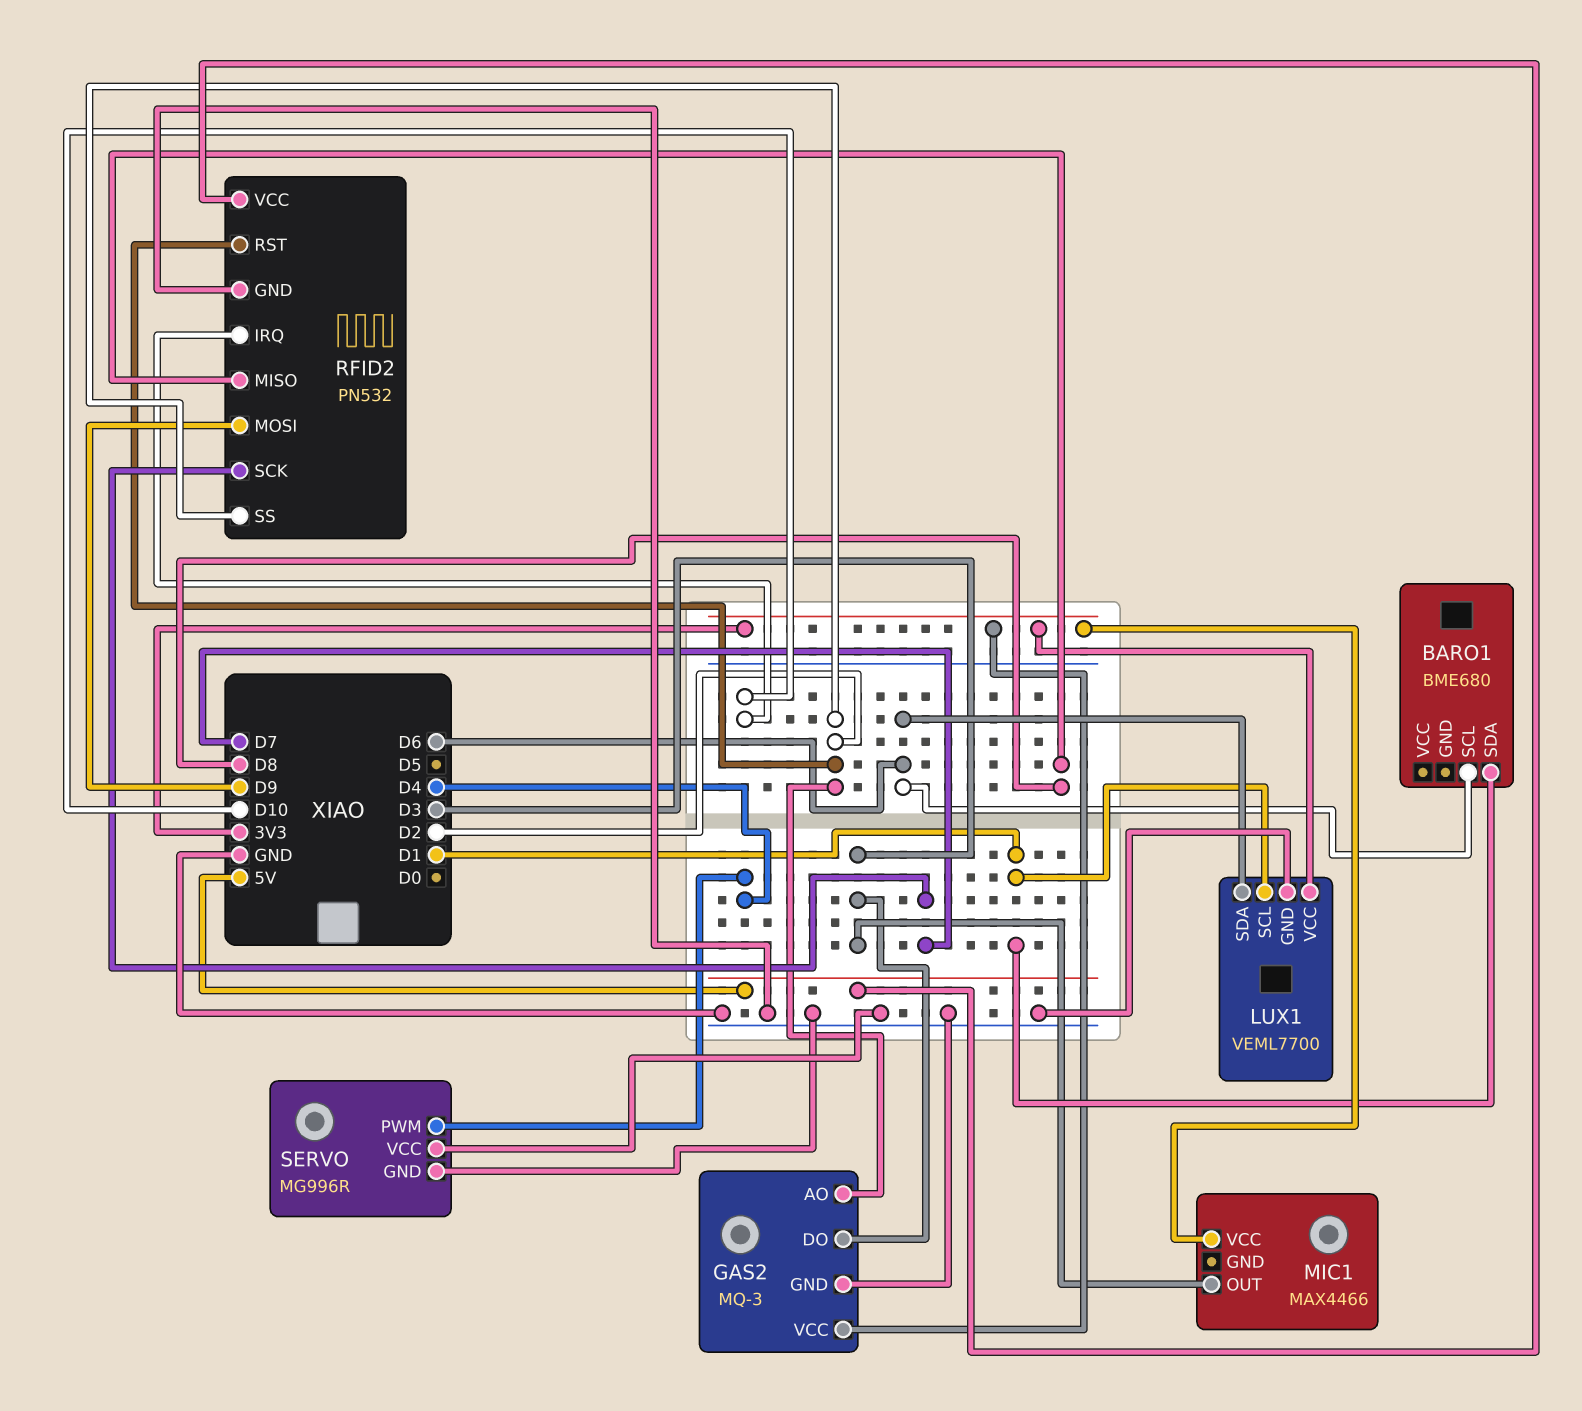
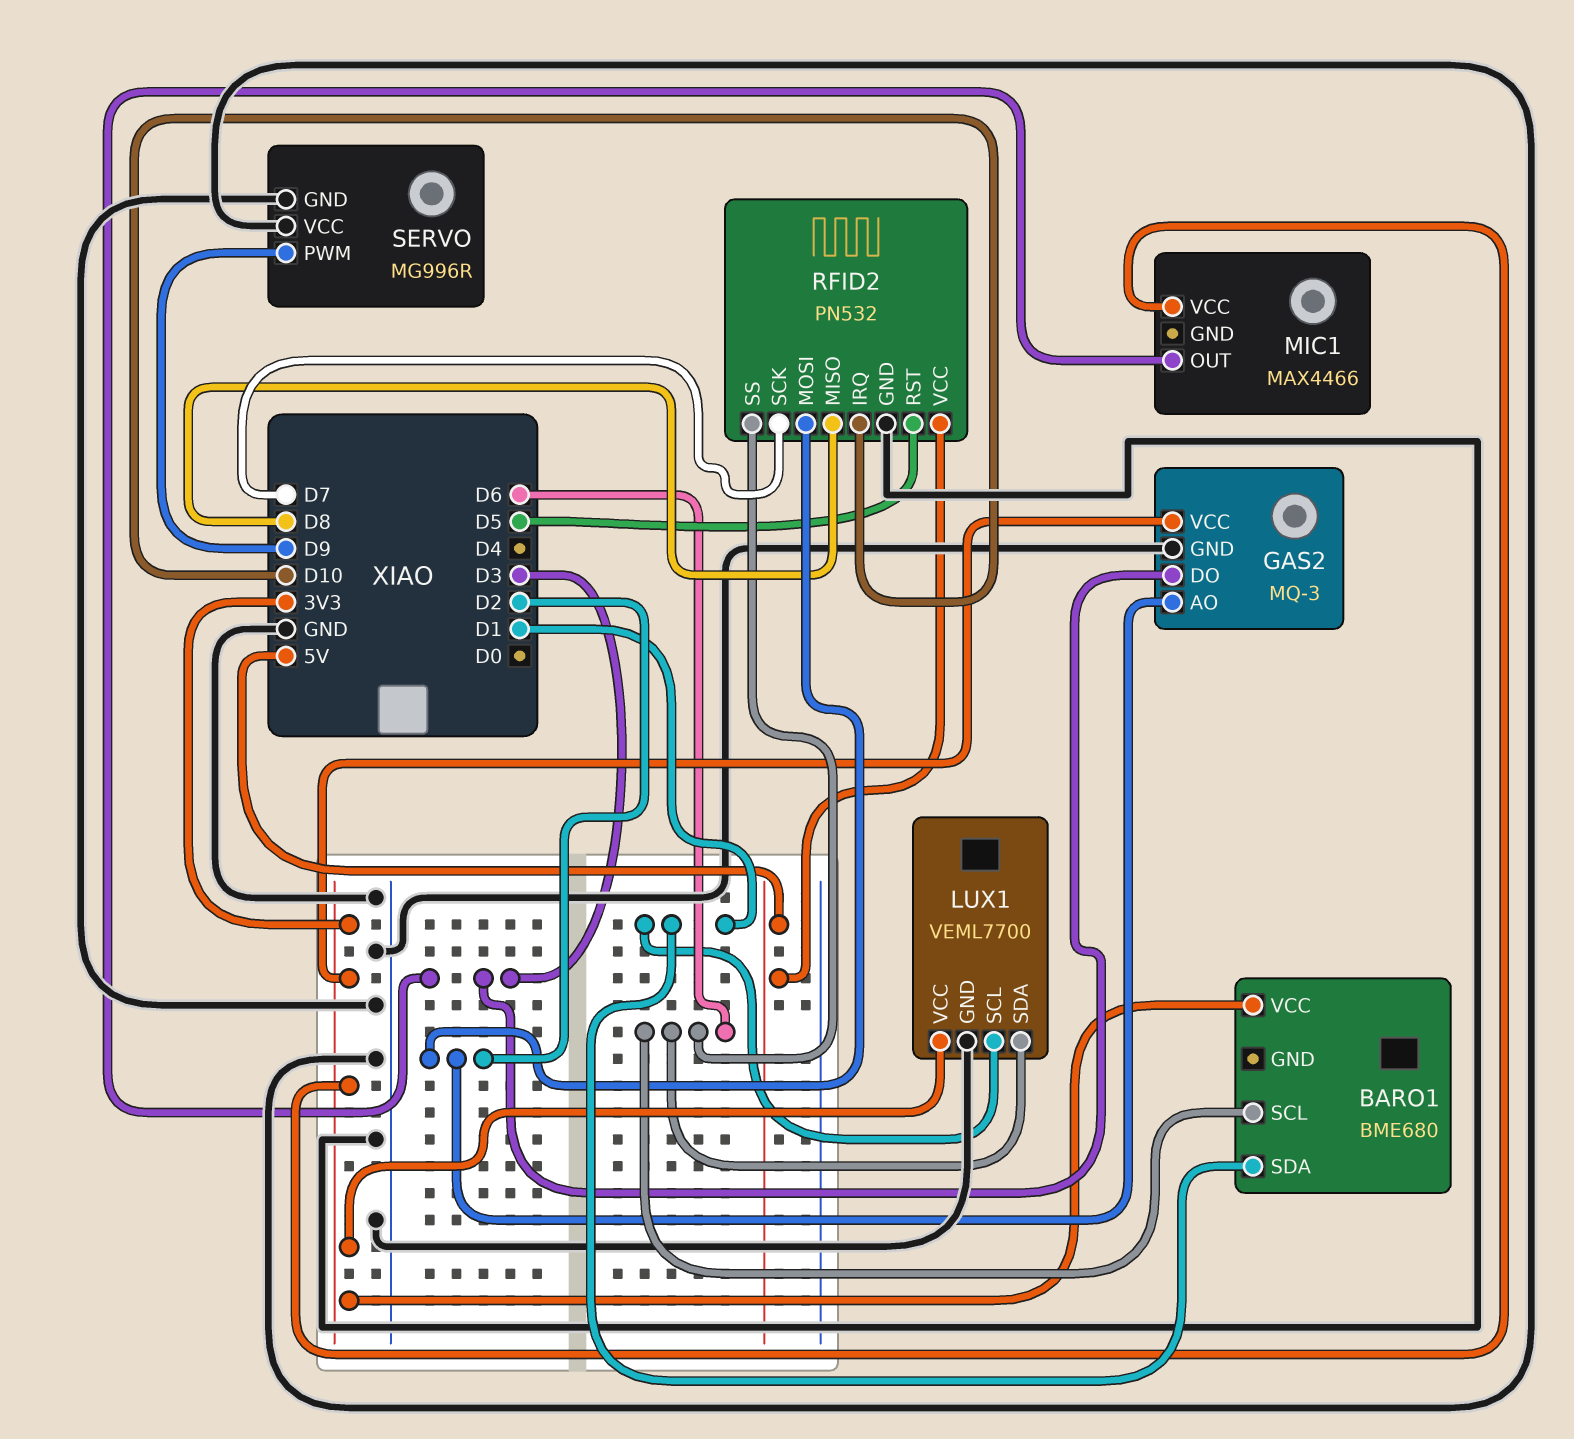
BARO1 pin VCC: none -> 3V3
RFID2 pin MOSI: D9 -> D2
RFID2 pin RST: D2 -> D5
RFID2 pin SS: D2 -> D6
SERVO pin PWM: D4 -> D9

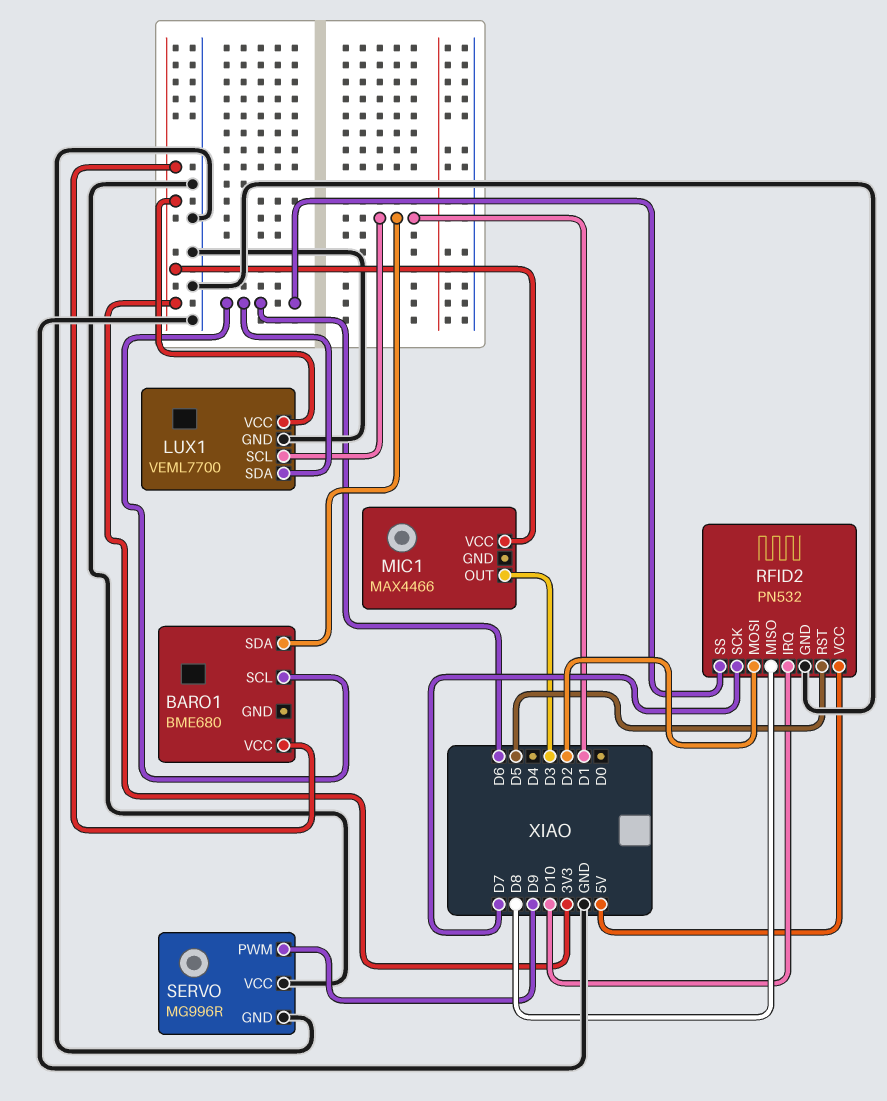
GAS2: MQ-3 -> none
GAS2 pin AO: D2 -> none
GAS2 pin DO: D3 -> none
GAS2 pin GND: GND -> none
GAS2 pin VCC: 3V3 -> none

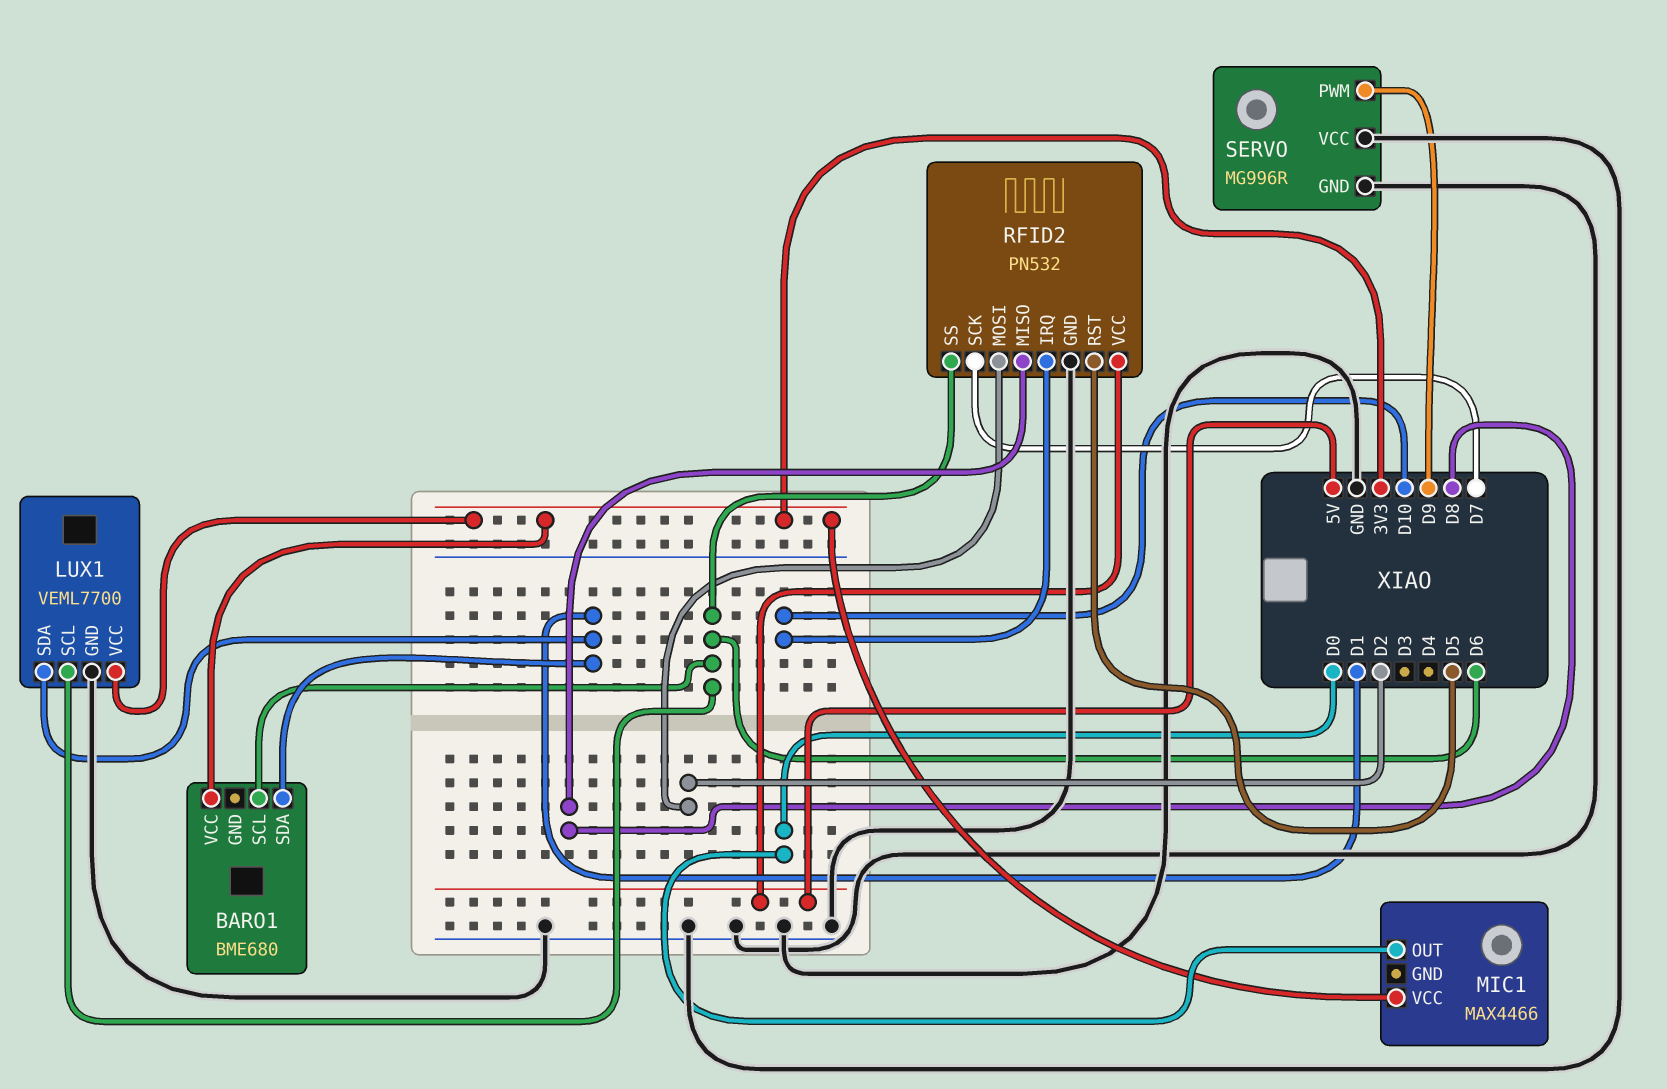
LUX1 pin SCL: D1 -> D6
LUX1 pin SDA: D6 -> D1
MIC1 pin OUT: D3 -> D0

